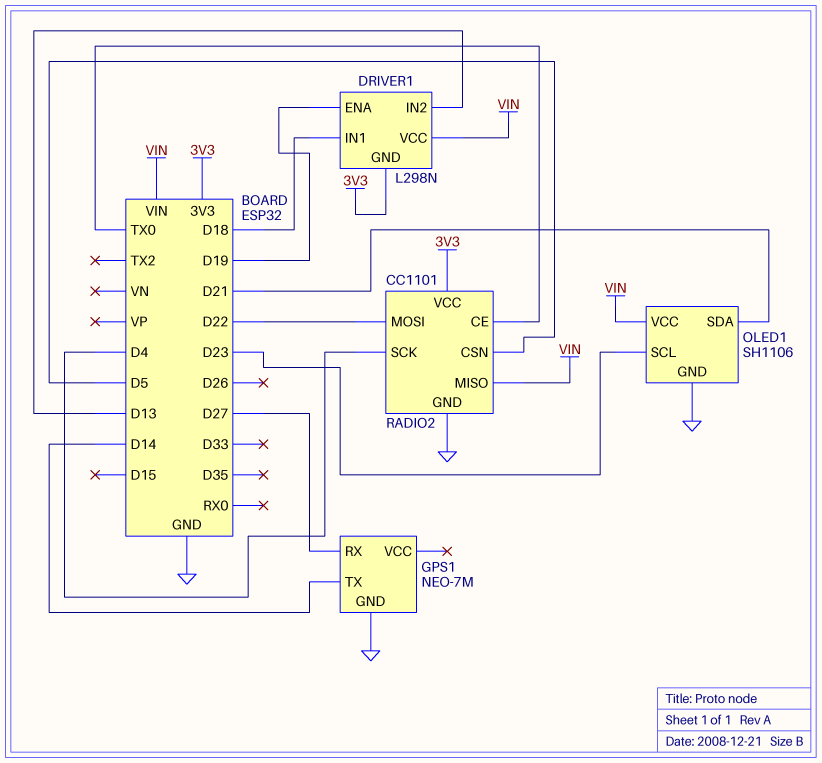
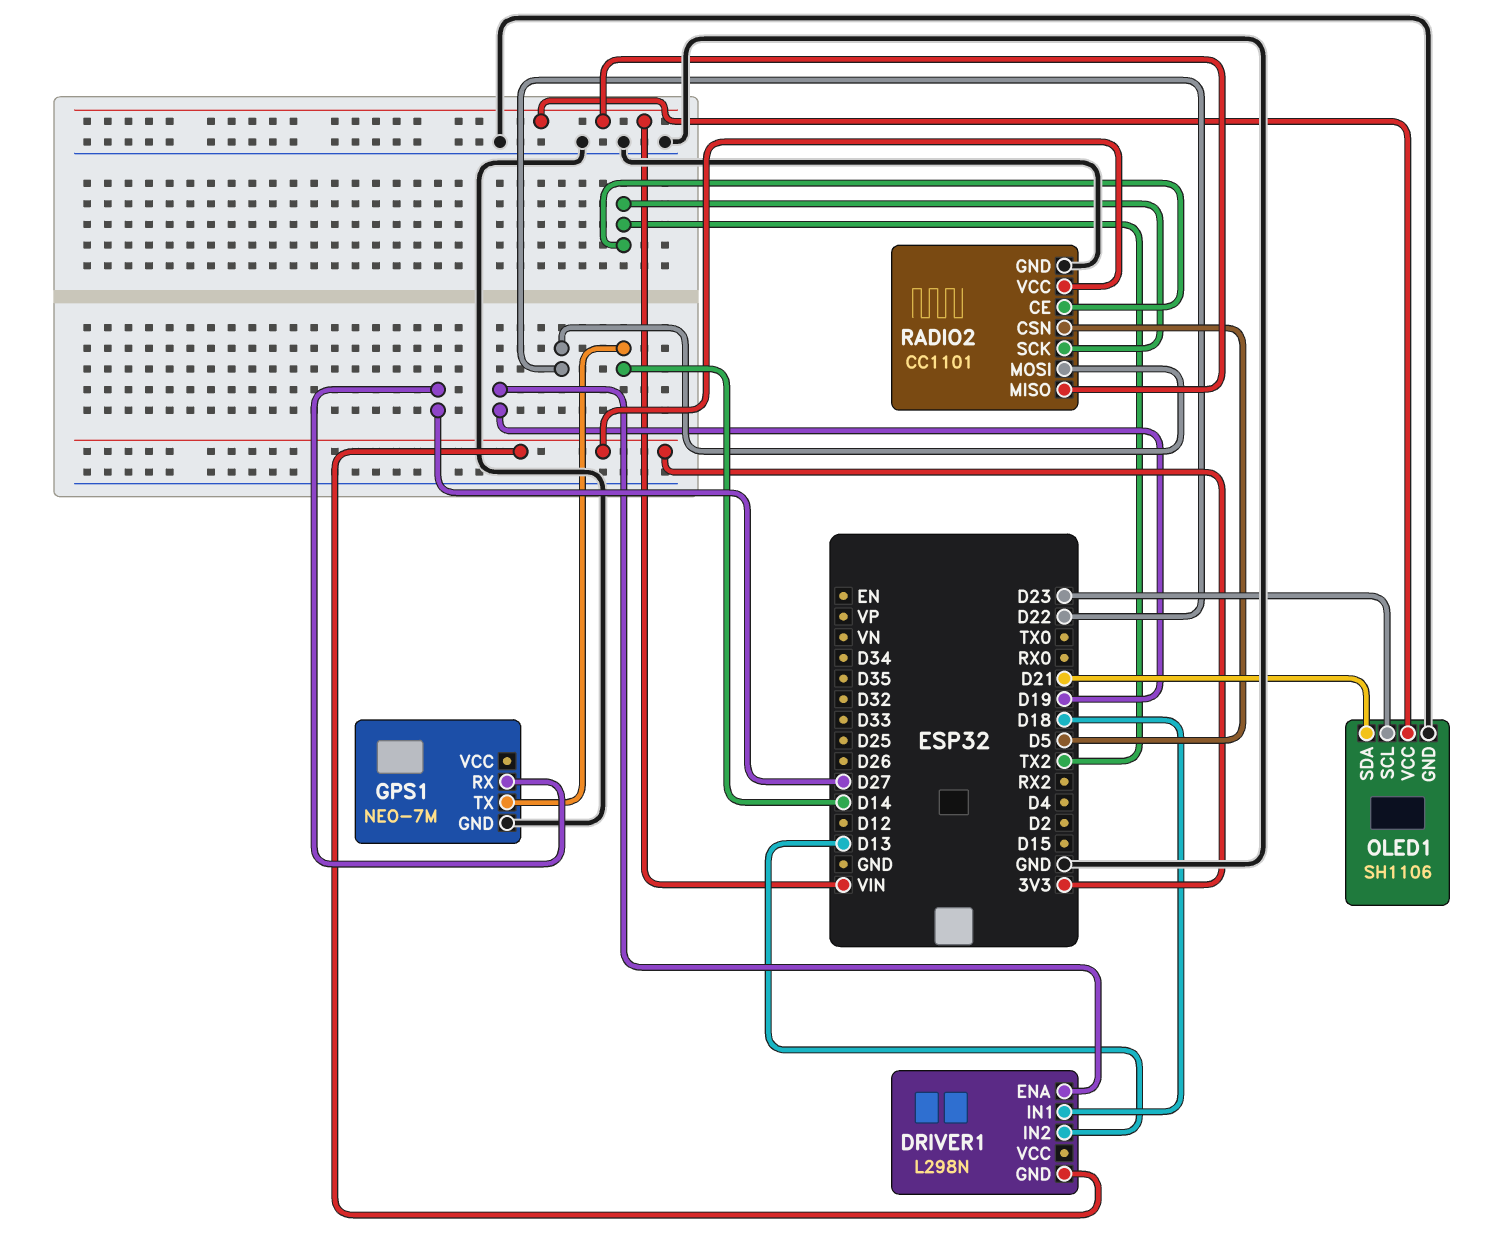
DRIVER1 pin VCC: VIN -> none
RADIO2 pin CE: TX0 -> TX2
RADIO2 pin SCK: D4 -> TX2

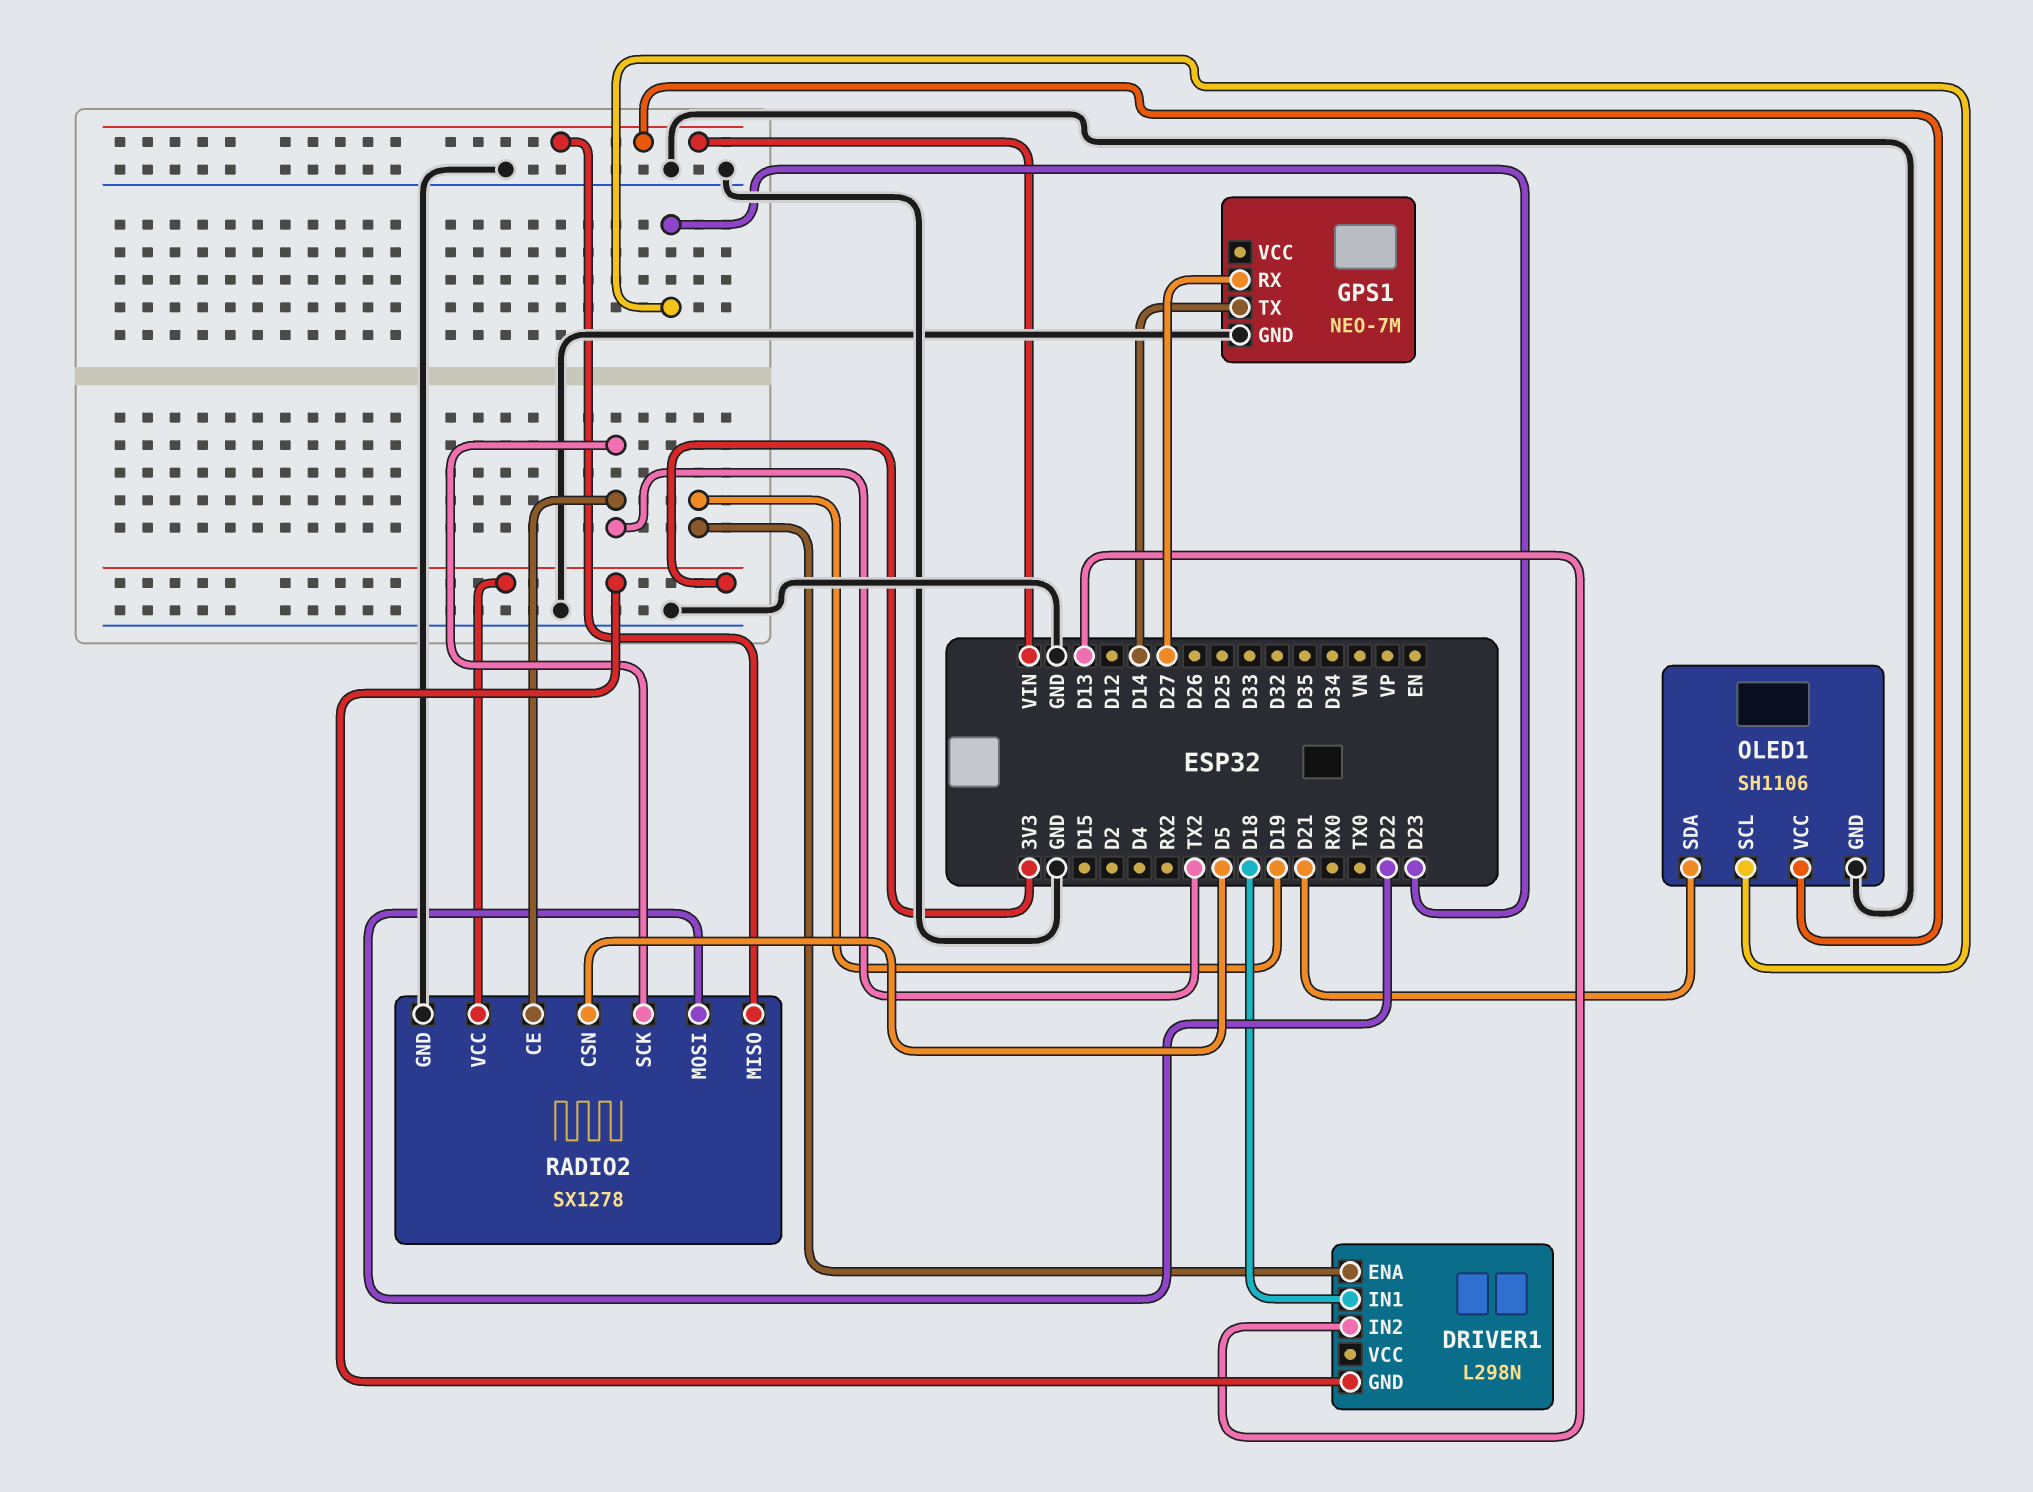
RADIO2: CC1101 -> SX1278

